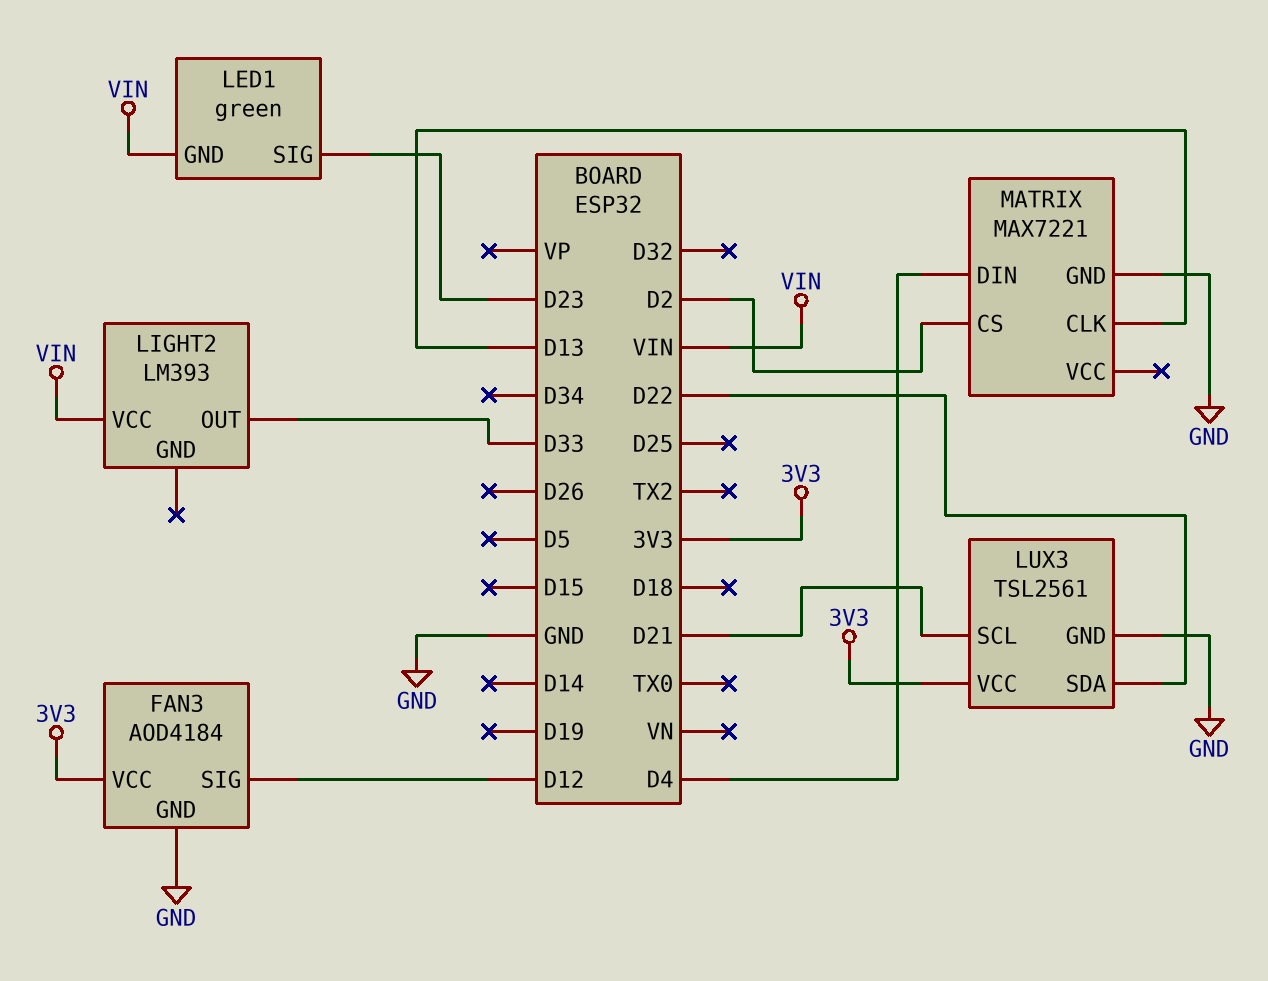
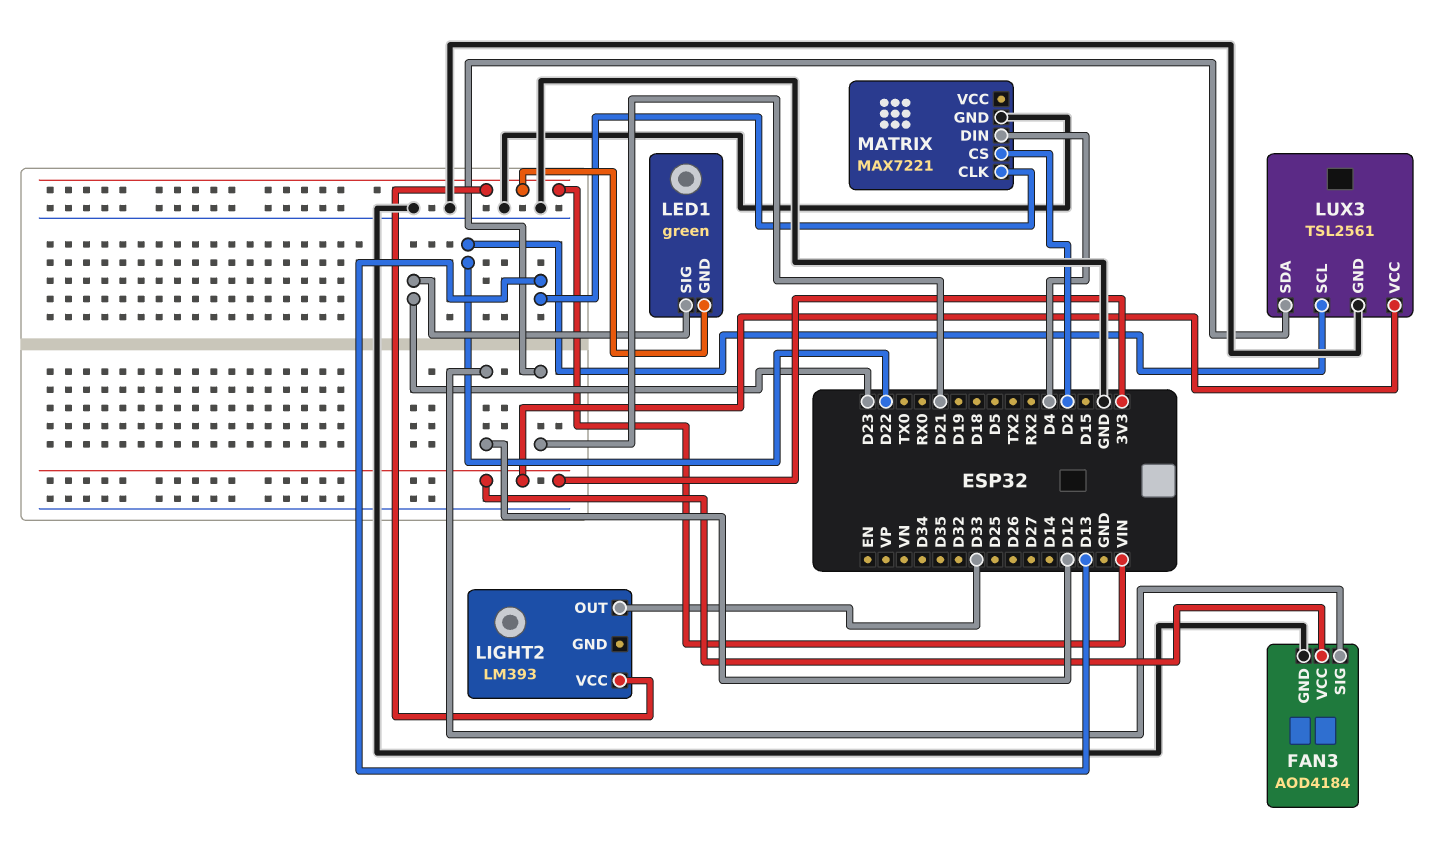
LUX3 pin SCL: D21 -> D22
LUX3 pin SDA: D22 -> D21

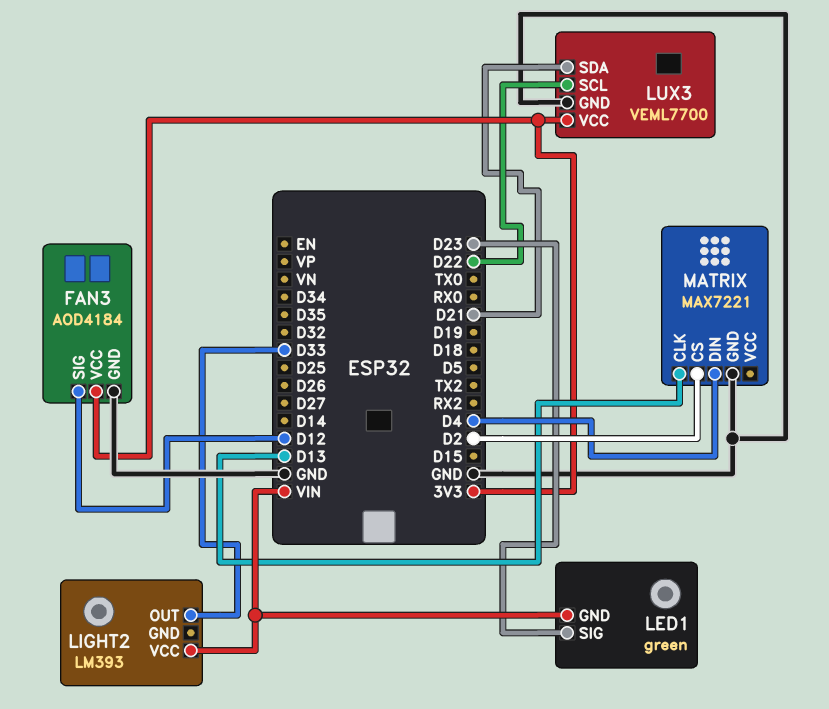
LUX3: TSL2561 -> VEML7700

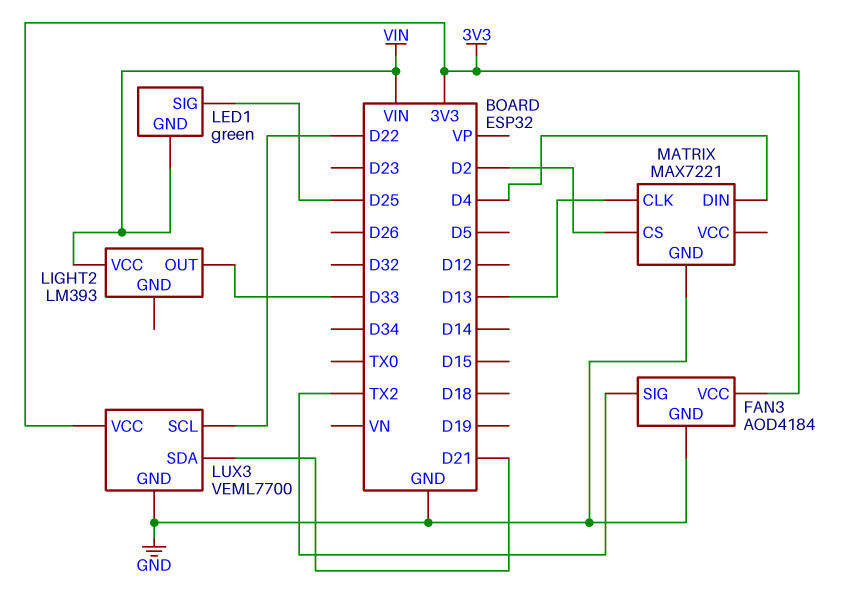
FAN3 pin SIG: D12 -> TX2
LED1 pin SIG: D23 -> D25

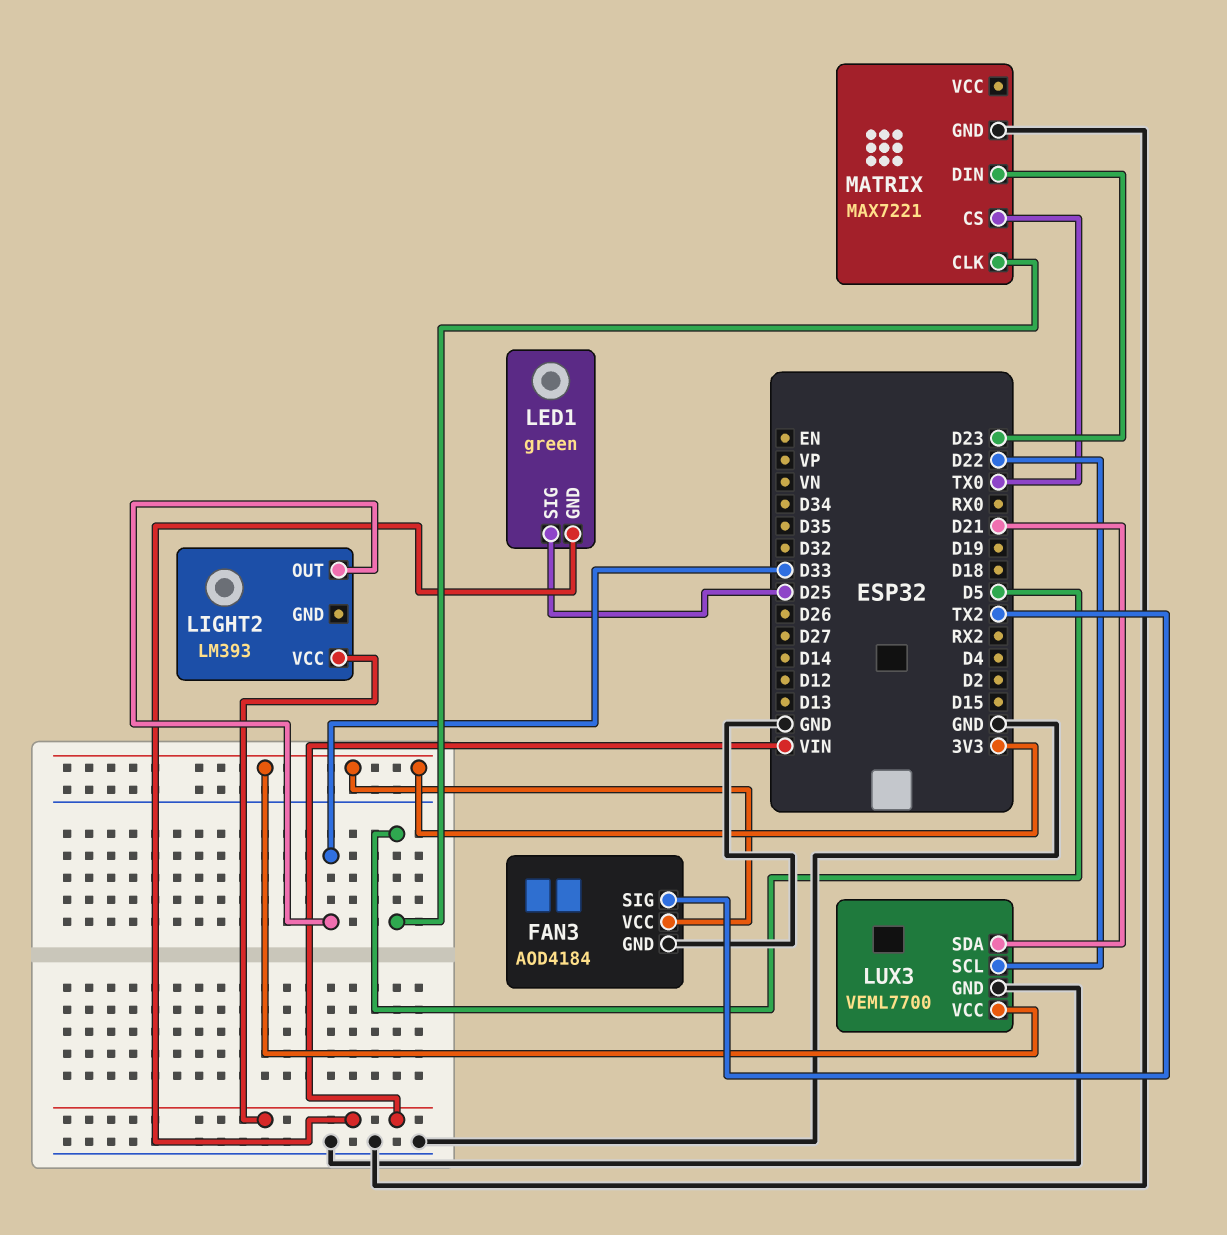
MATRIX pin CLK: D13 -> D5
MATRIX pin CS: D2 -> TX0
MATRIX pin DIN: D4 -> D23

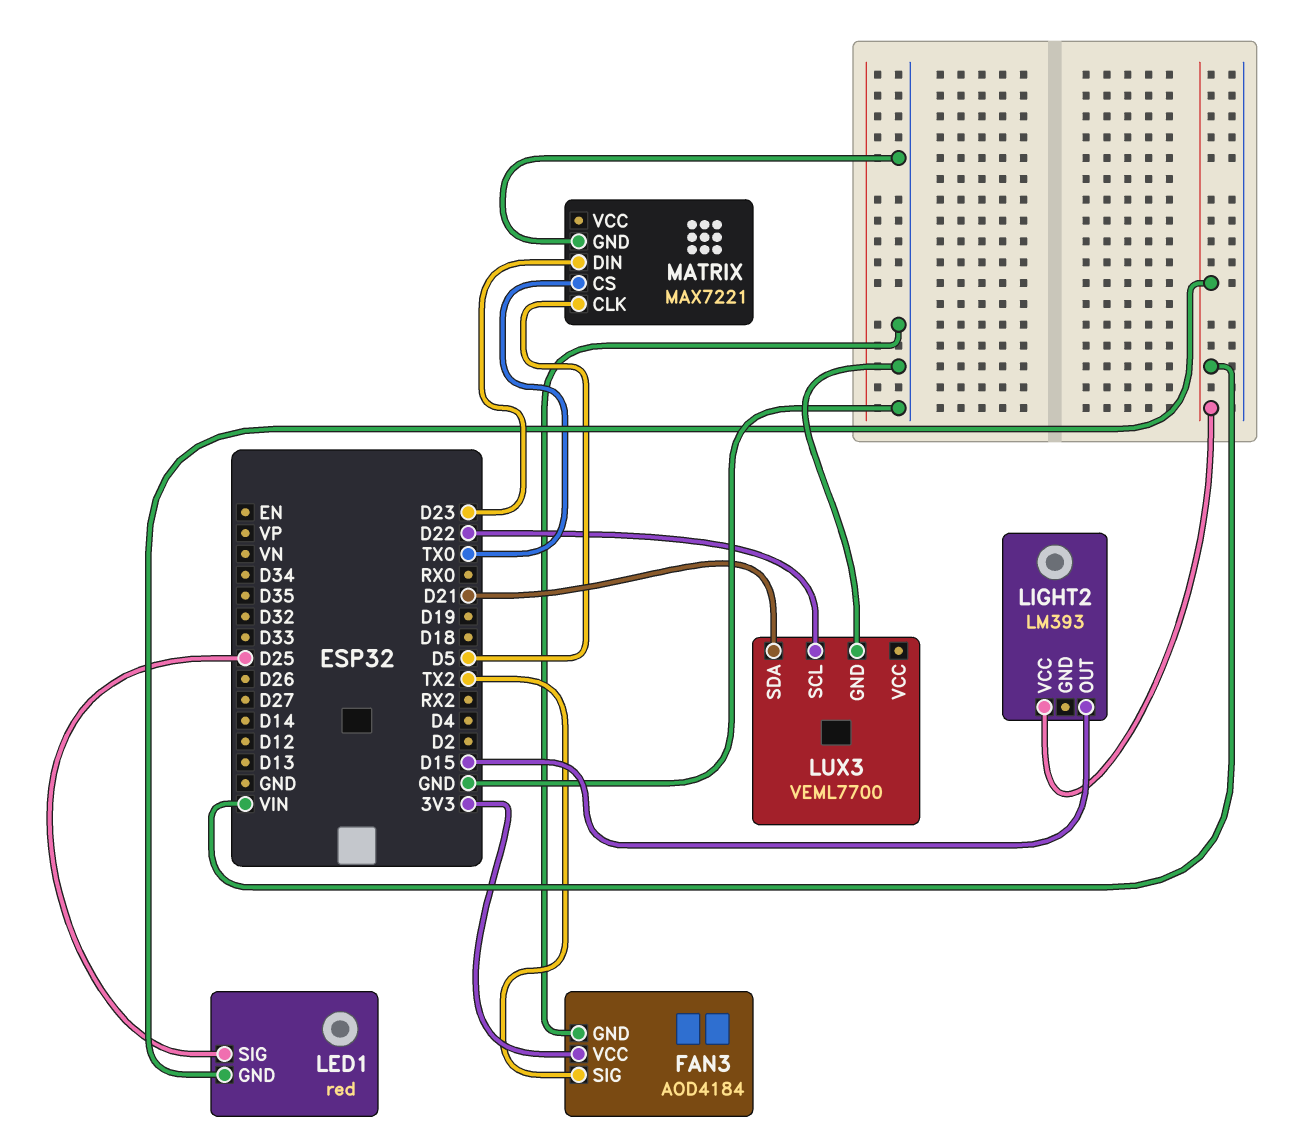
LED1: green -> red
LIGHT2 pin OUT: D33 -> D15
LUX3 pin VCC: 3V3 -> none

